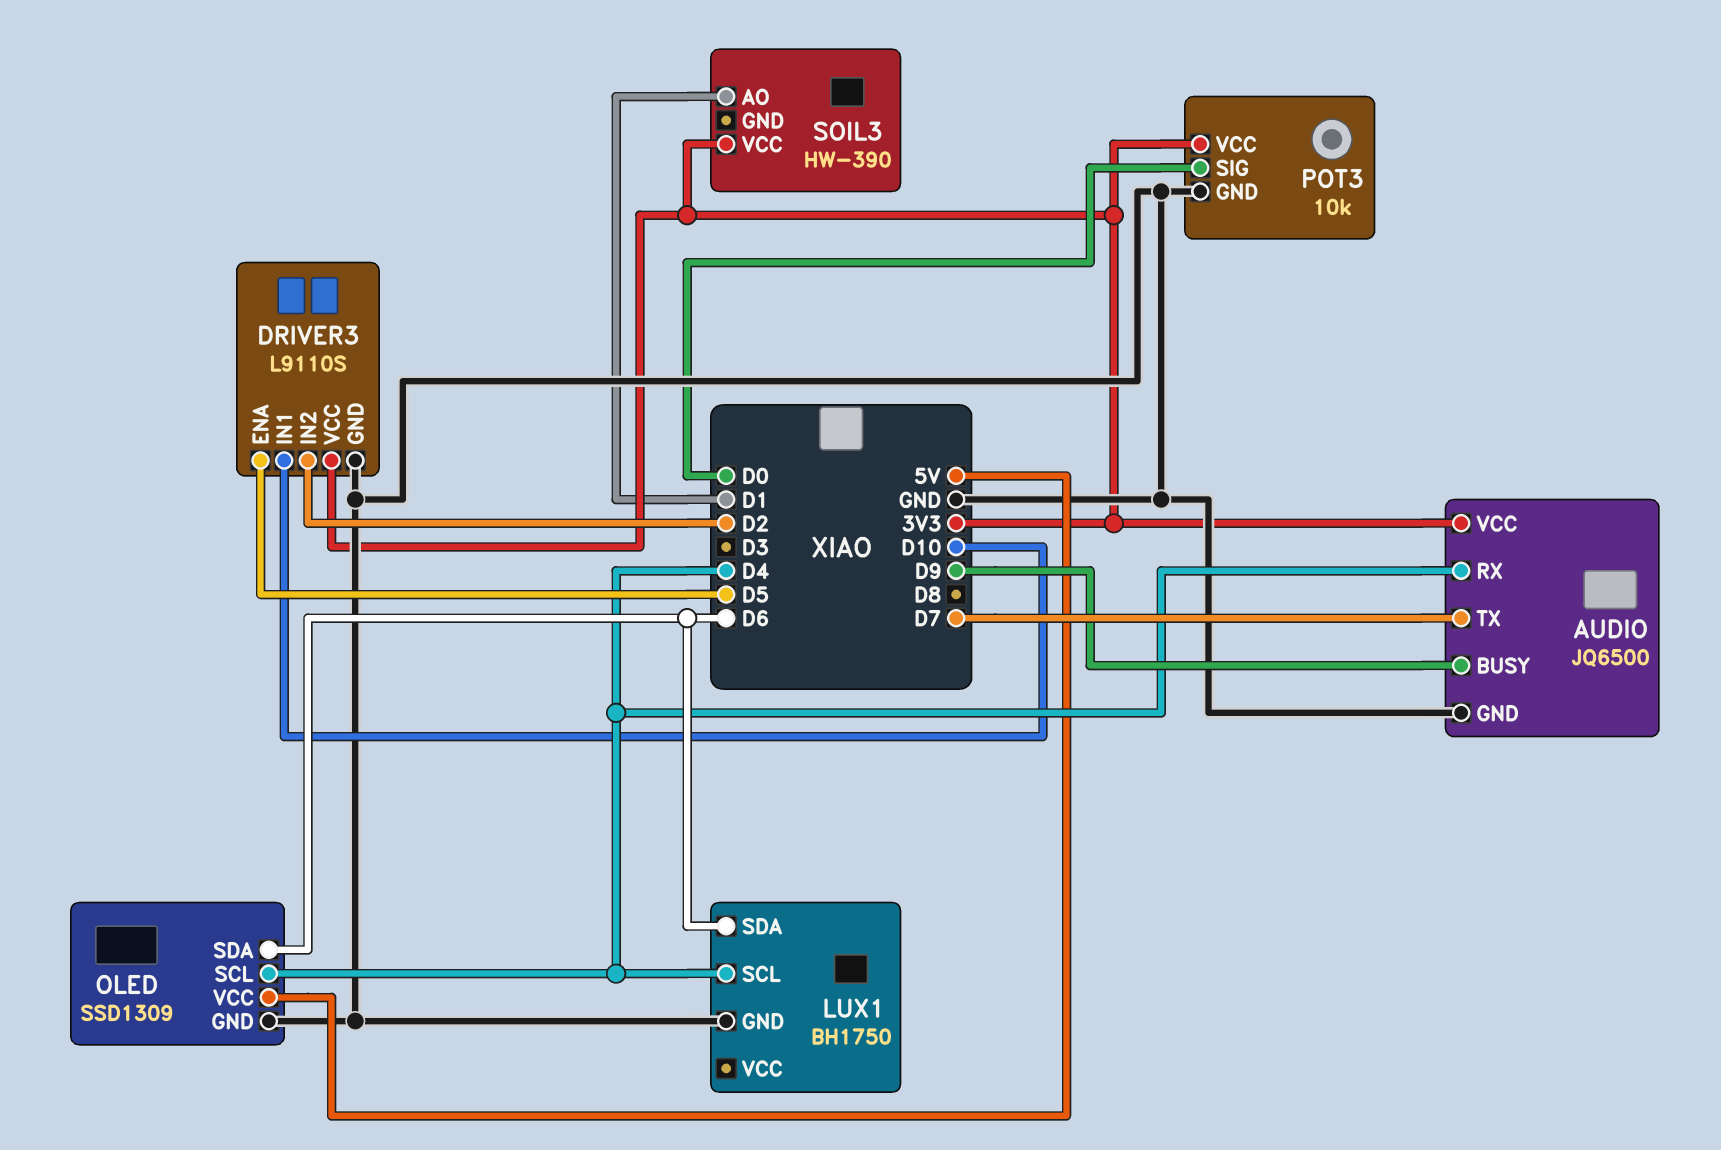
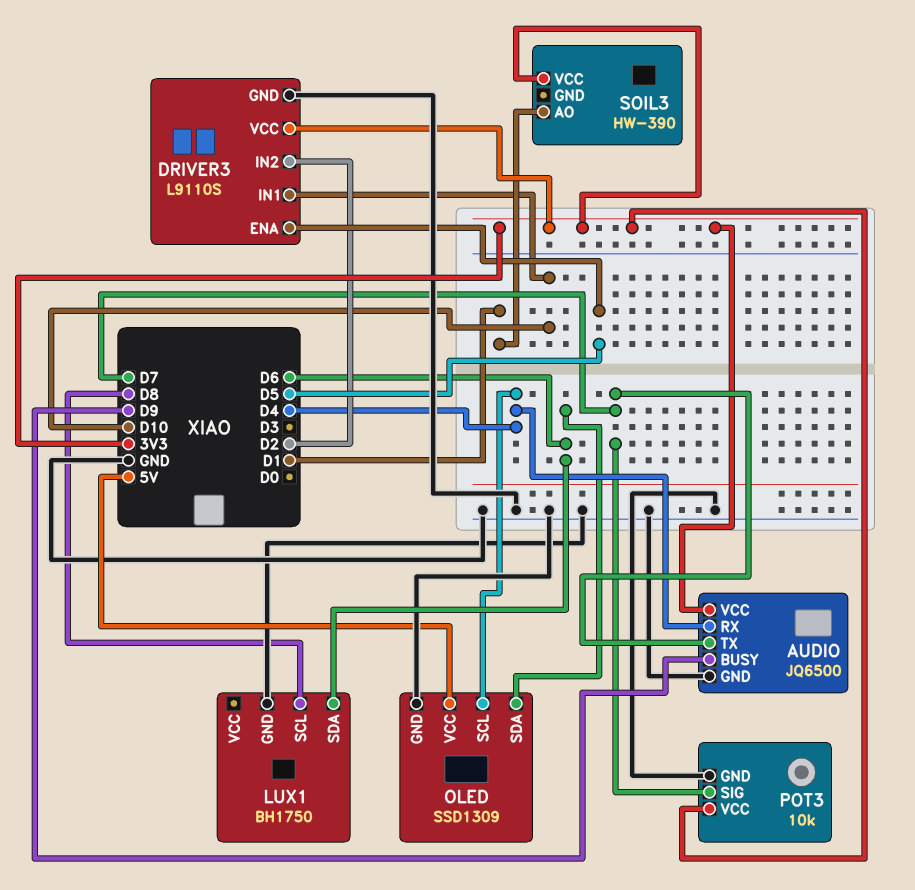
LUX1 pin SCL: D4 -> D8
POT3 pin SIG: D0 -> D7

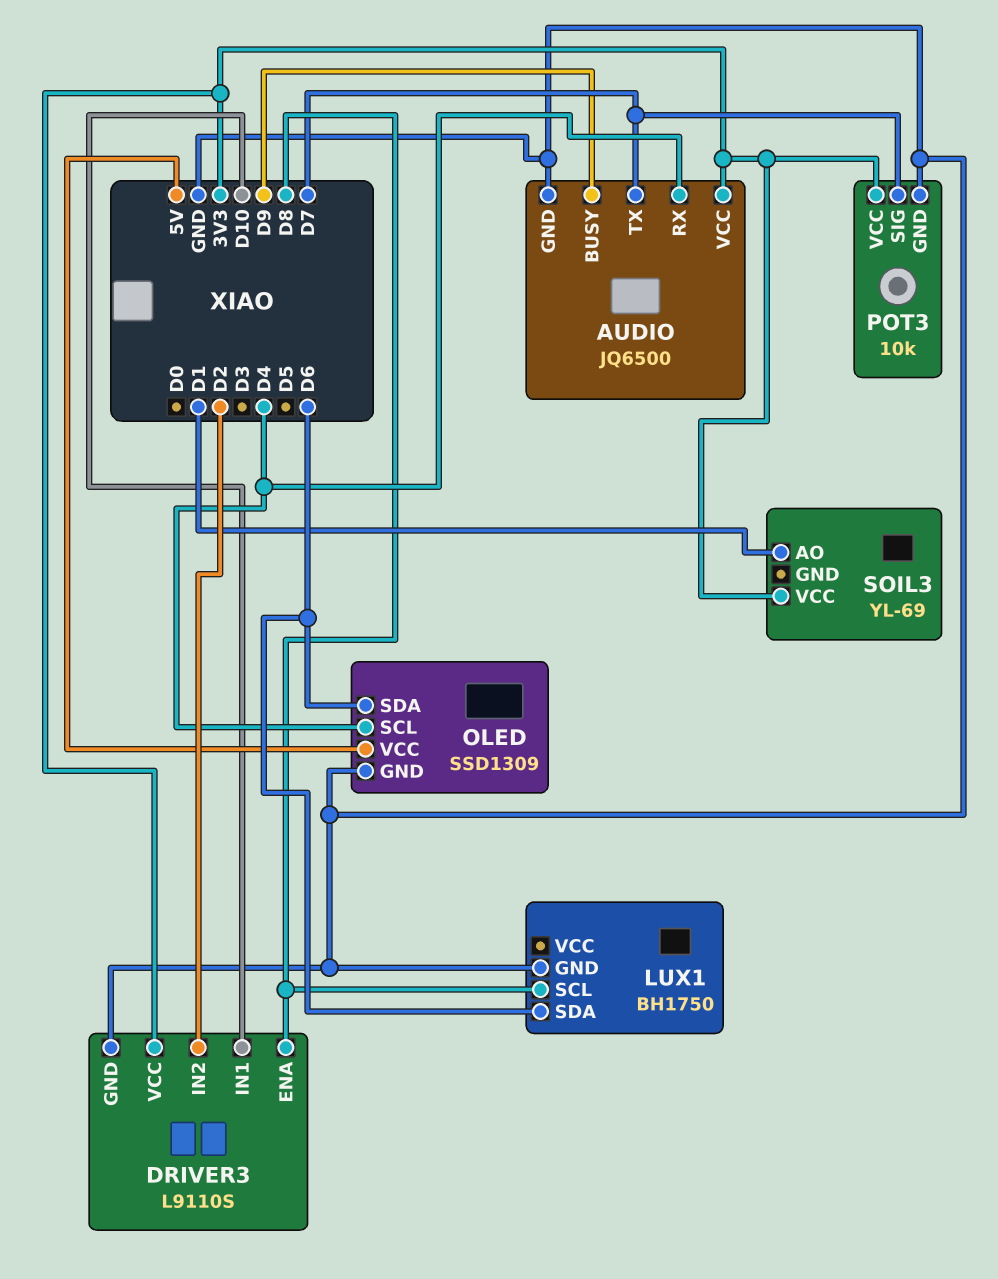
DRIVER3 pin ENA: D5 -> D8
SOIL3: HW-390 -> YL-69

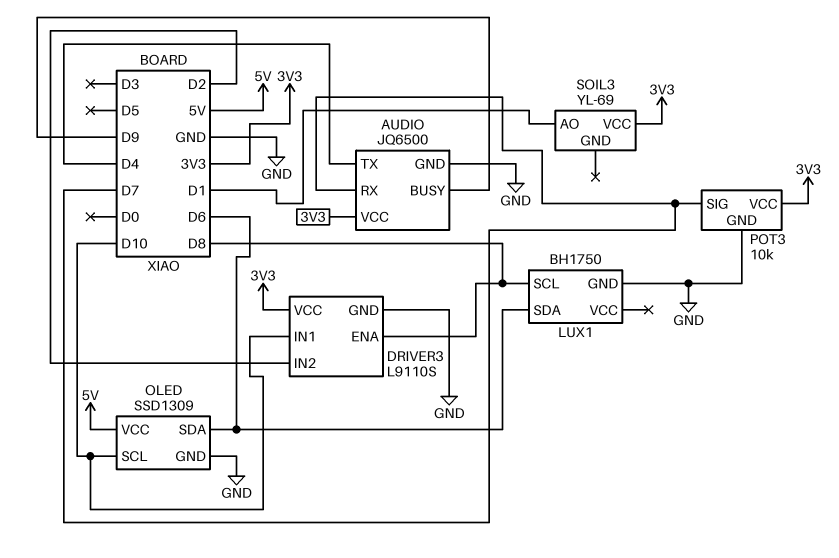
AUDIO pin RX: D4 -> D7
AUDIO pin TX: D7 -> D4
OLED pin SCL: D4 -> D10

